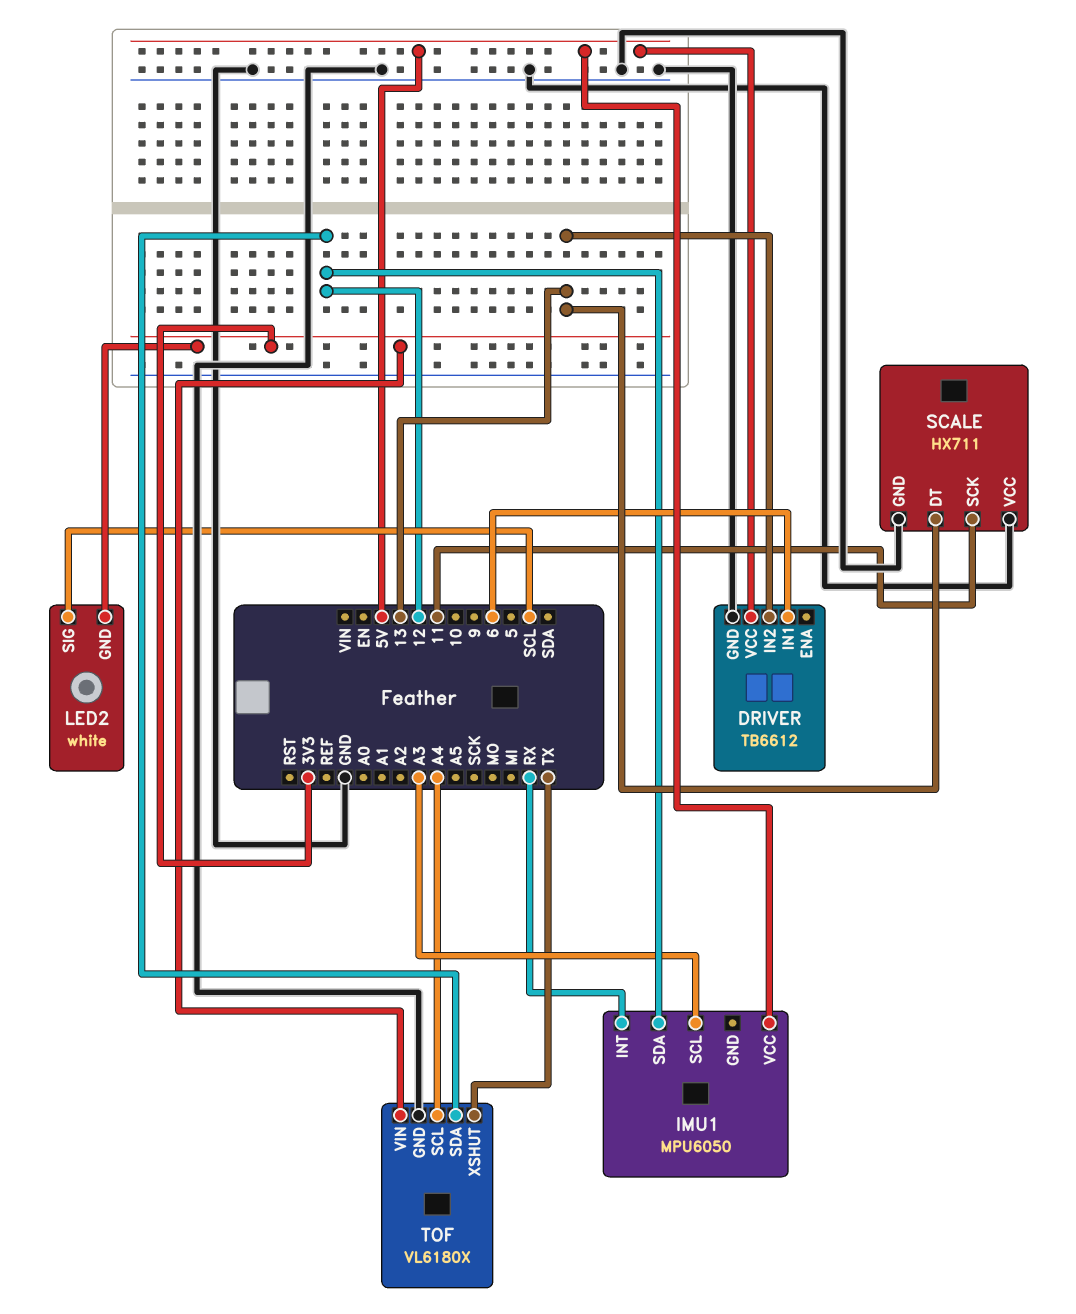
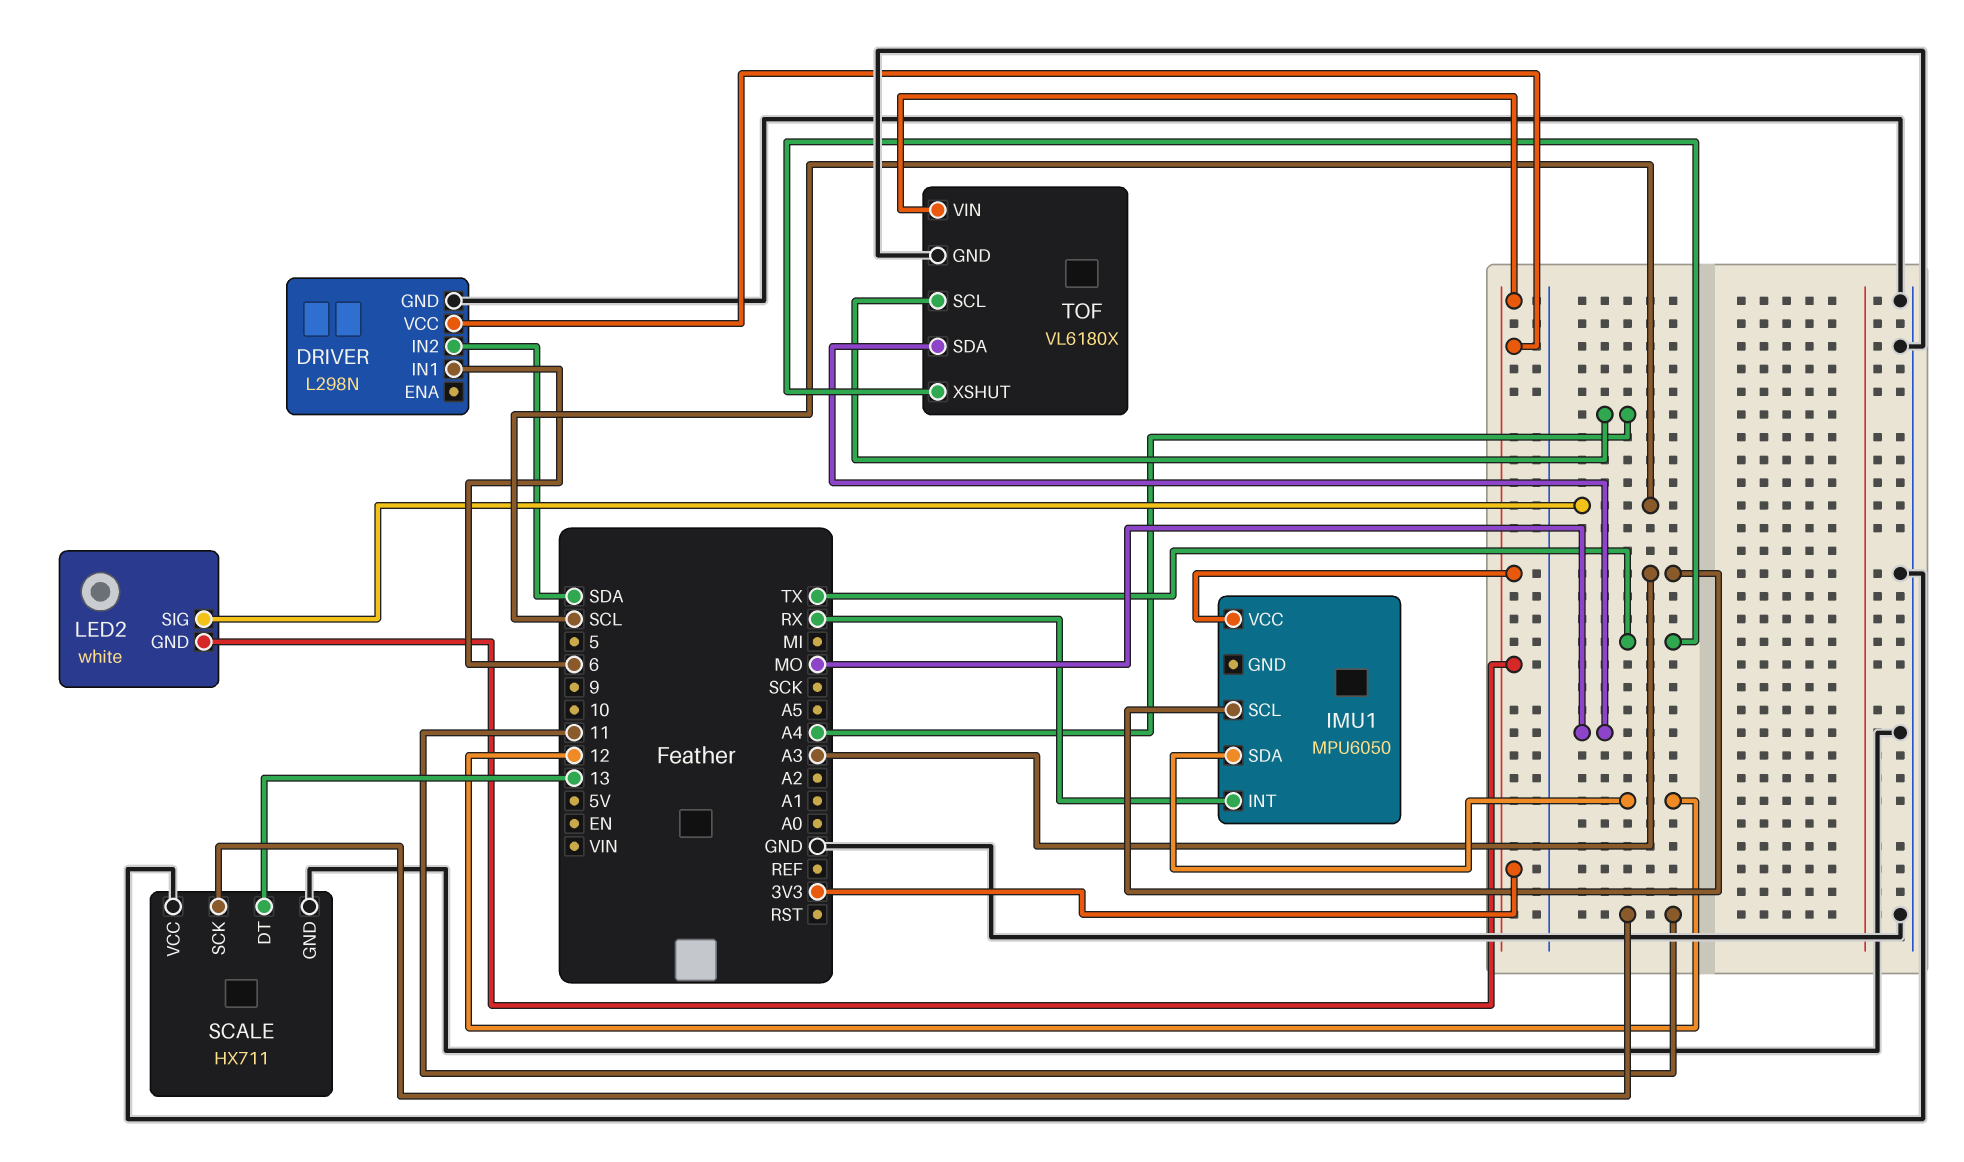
DRIVER: TB6612 -> L298N
DRIVER pin IN2: 13 -> SDA
DRIVER pin VCC: 5V -> 3V3
IMU1 pin VCC: 5V -> 3V3
TOF pin SDA: 12 -> MO

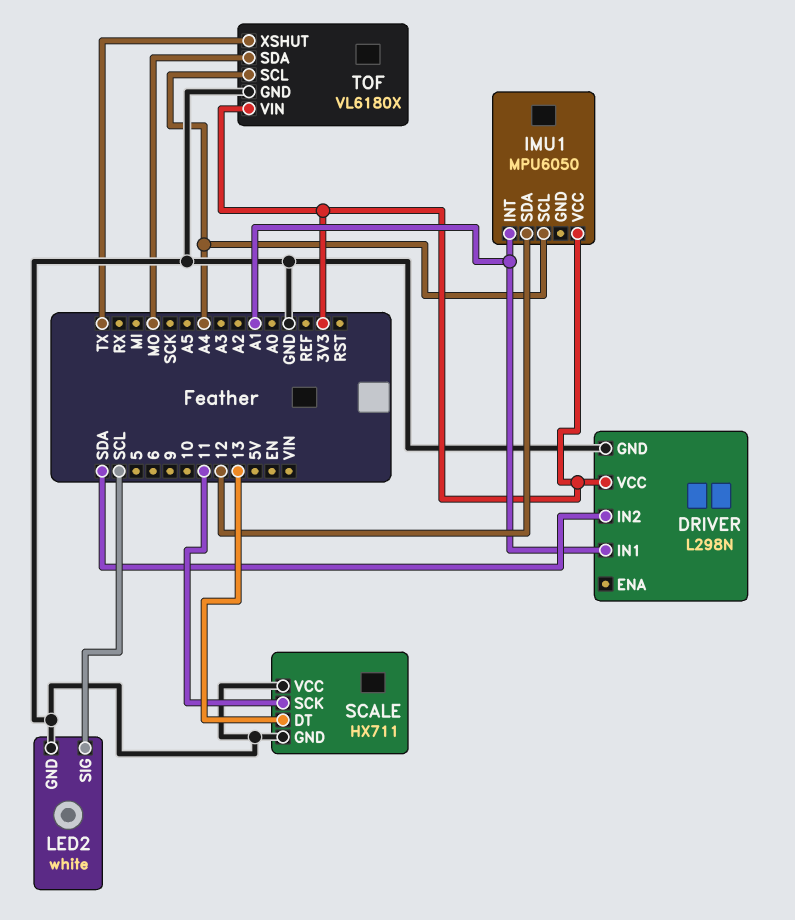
DRIVER pin IN1: 6 -> A1
IMU1 pin INT: RX -> A1
IMU1 pin SCL: A3 -> A4
LED2 pin GND: 3V3 -> GND

